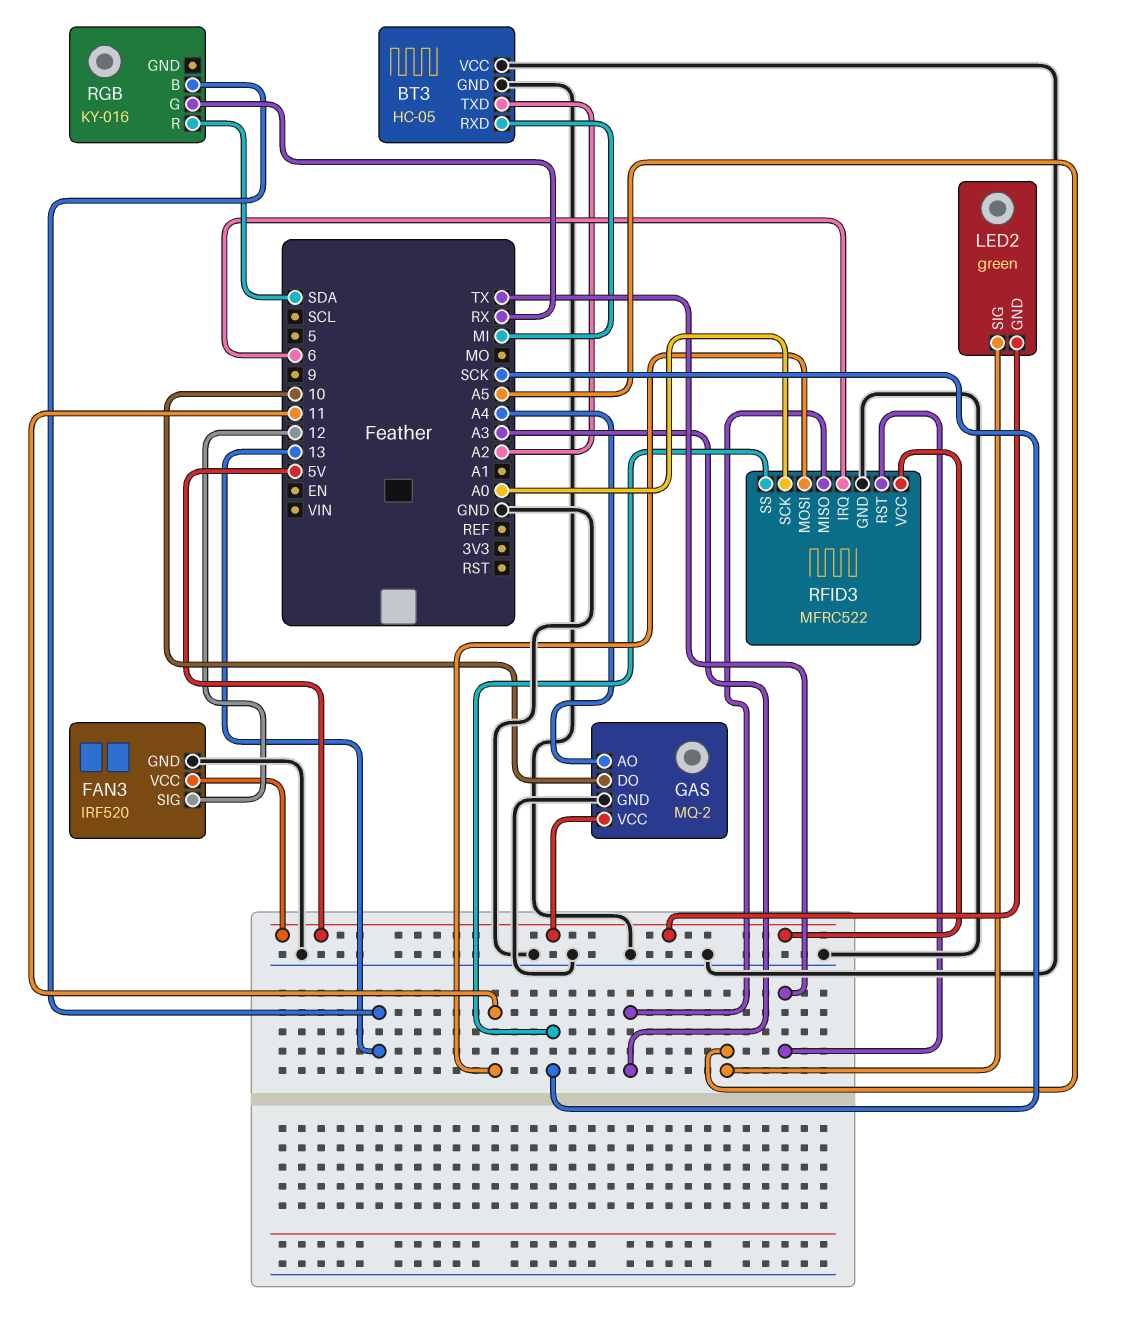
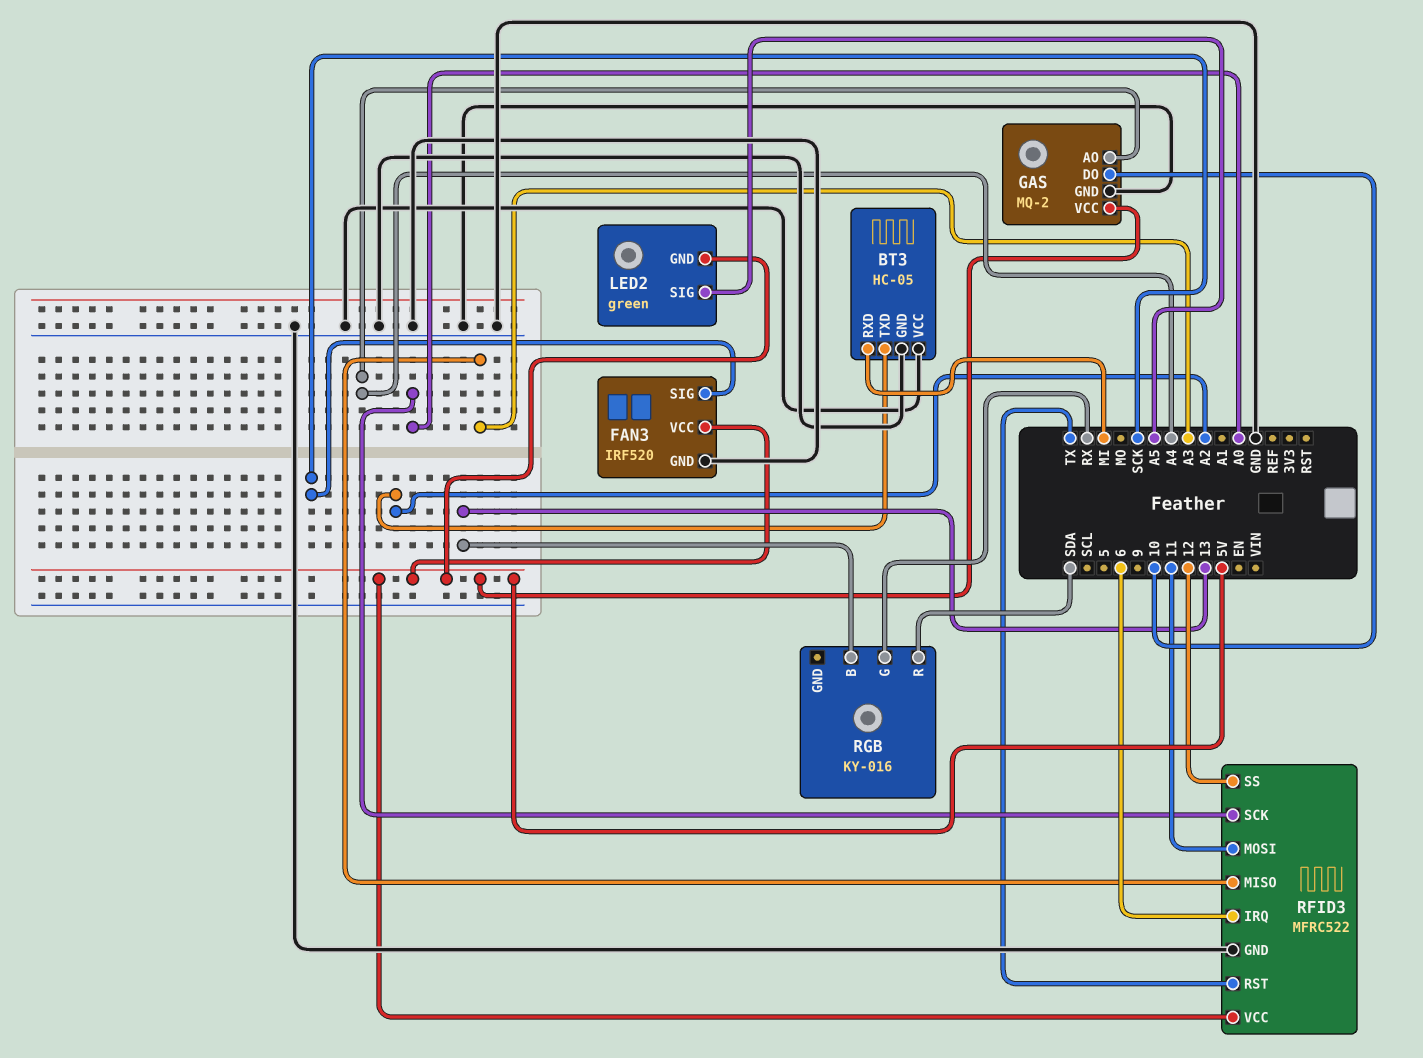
FAN3 pin SIG: 12 -> SCK
RFID3 pin SS: SCK -> 12

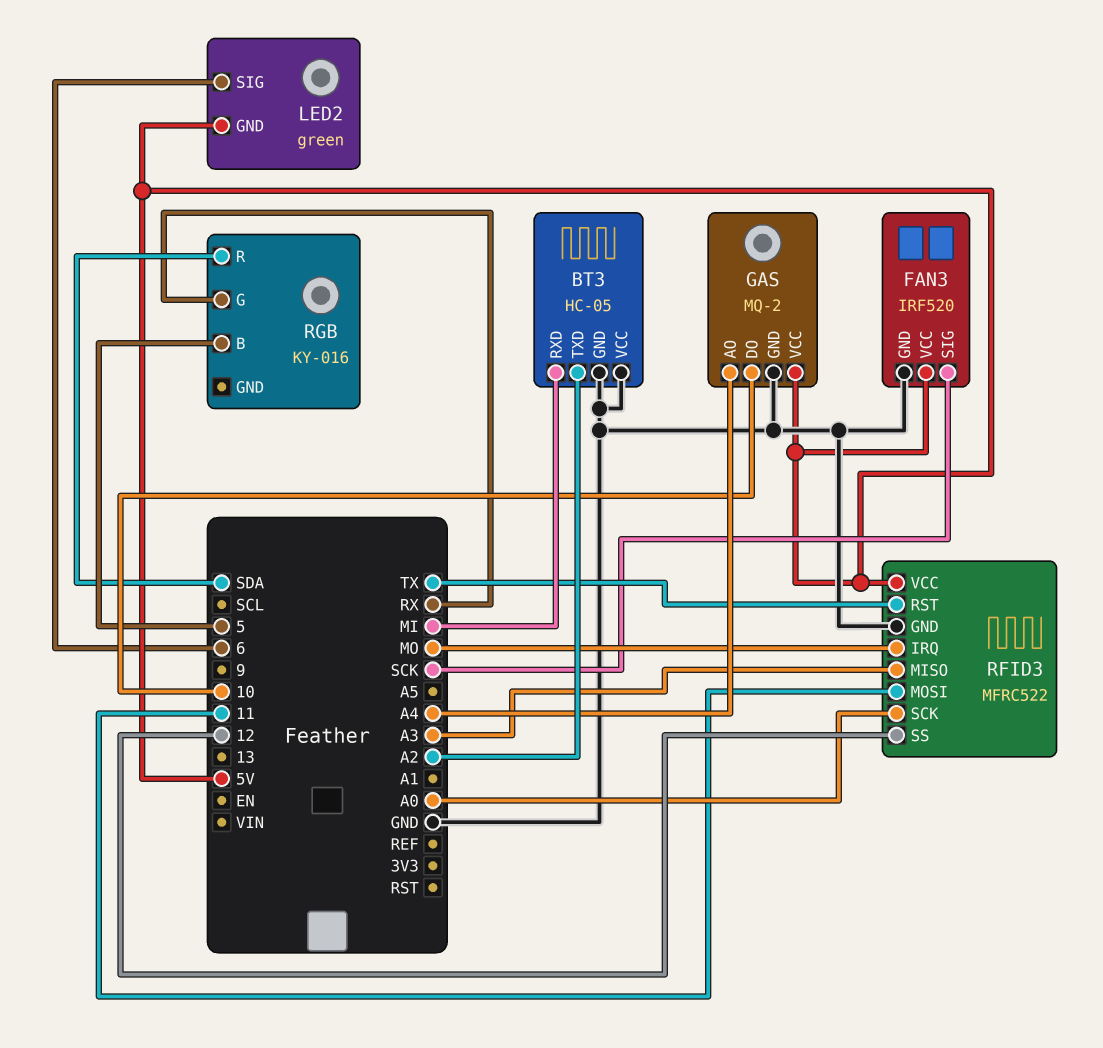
LED2 pin SIG: A5 -> 6
RFID3 pin IRQ: 6 -> MO
RGB pin B: 13 -> 5

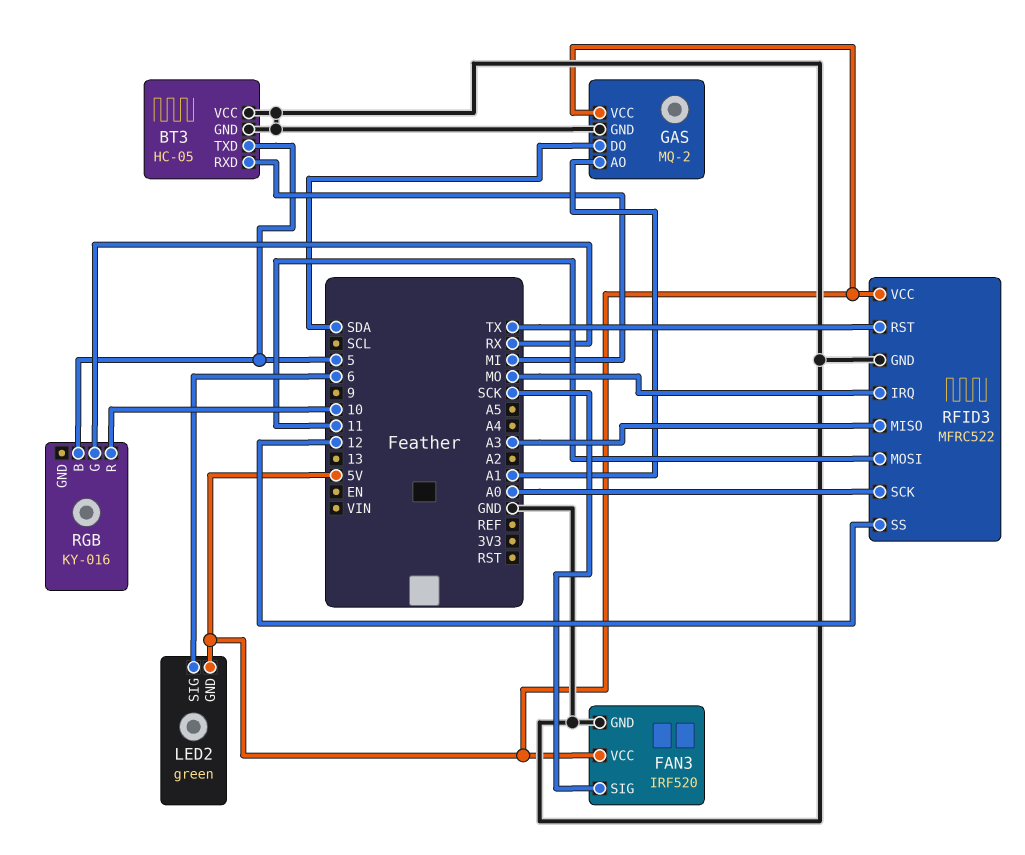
BT3 pin TXD: A2 -> 5
GAS pin AO: A4 -> A1
GAS pin DO: 10 -> SDA
RGB pin R: SDA -> 10

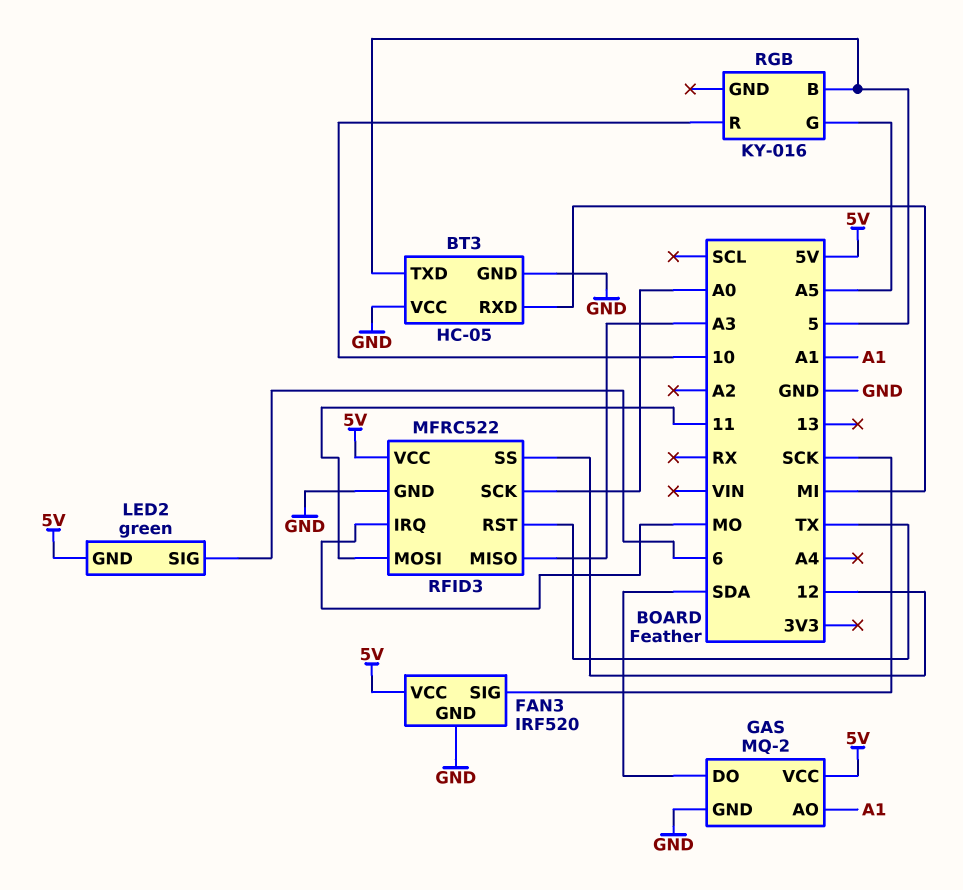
RGB pin G: RX -> A5

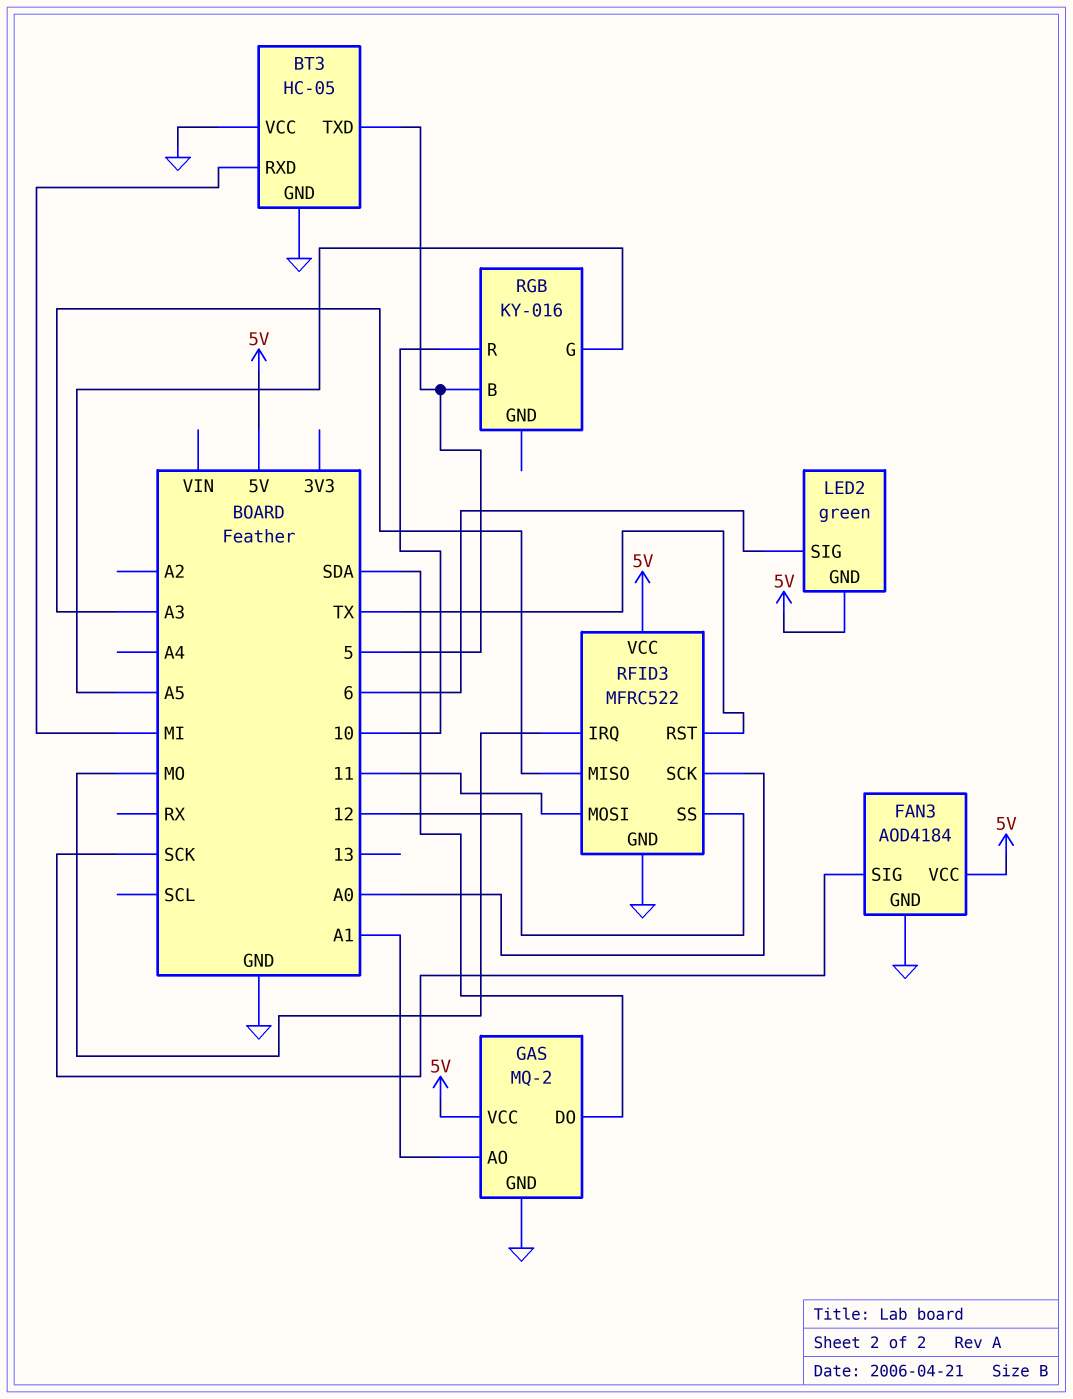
FAN3: IRF520 -> AOD4184

